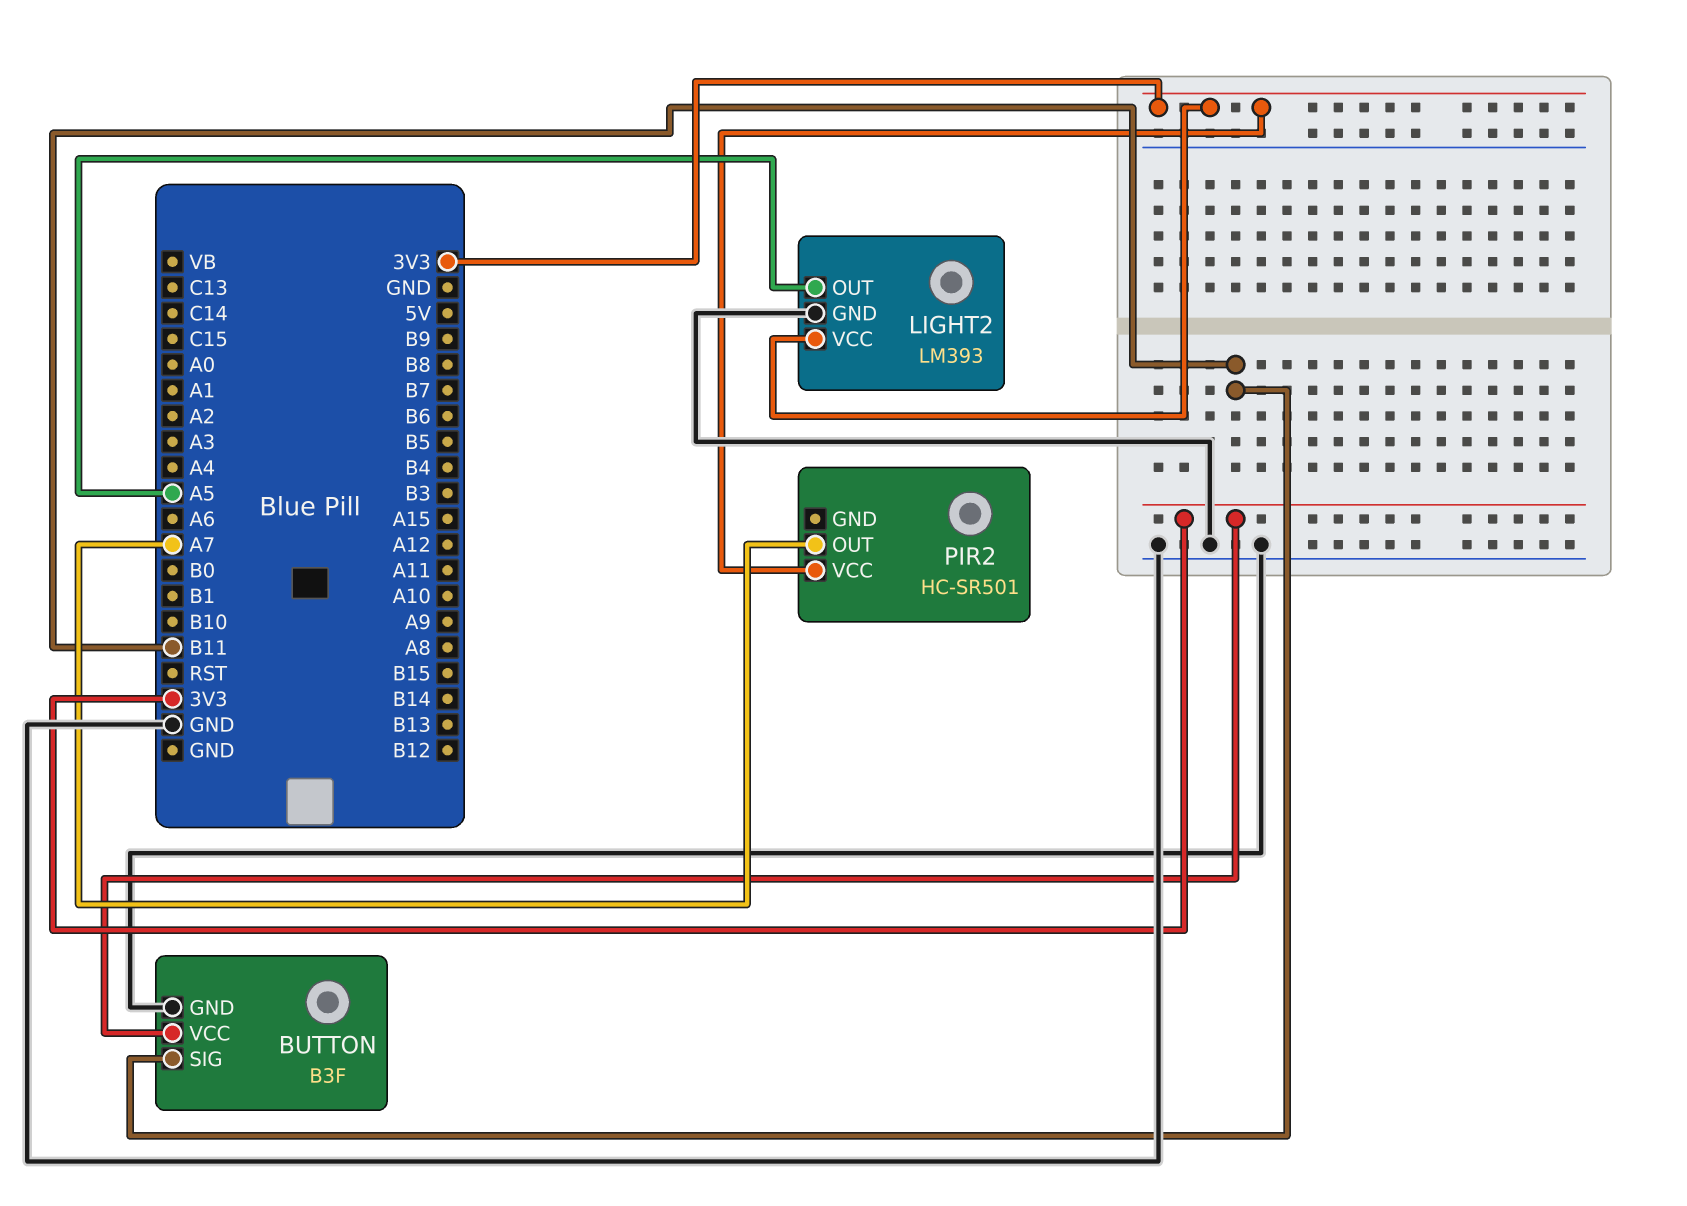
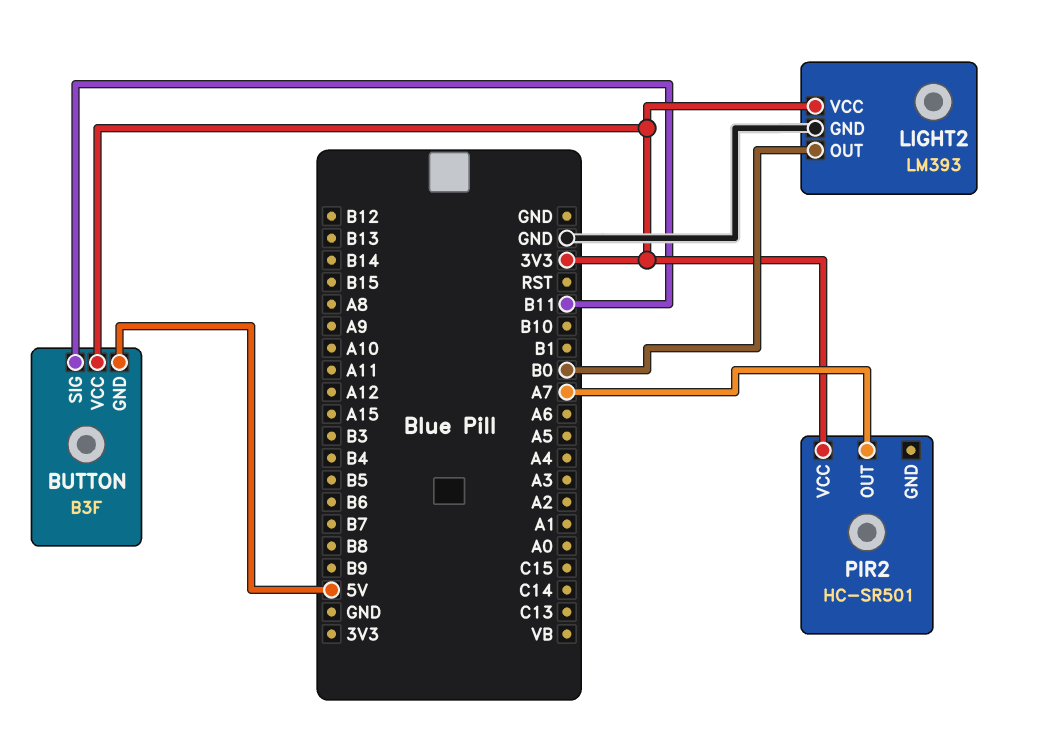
BUTTON pin GND: GND -> 5V
LIGHT2 pin OUT: A5 -> B0

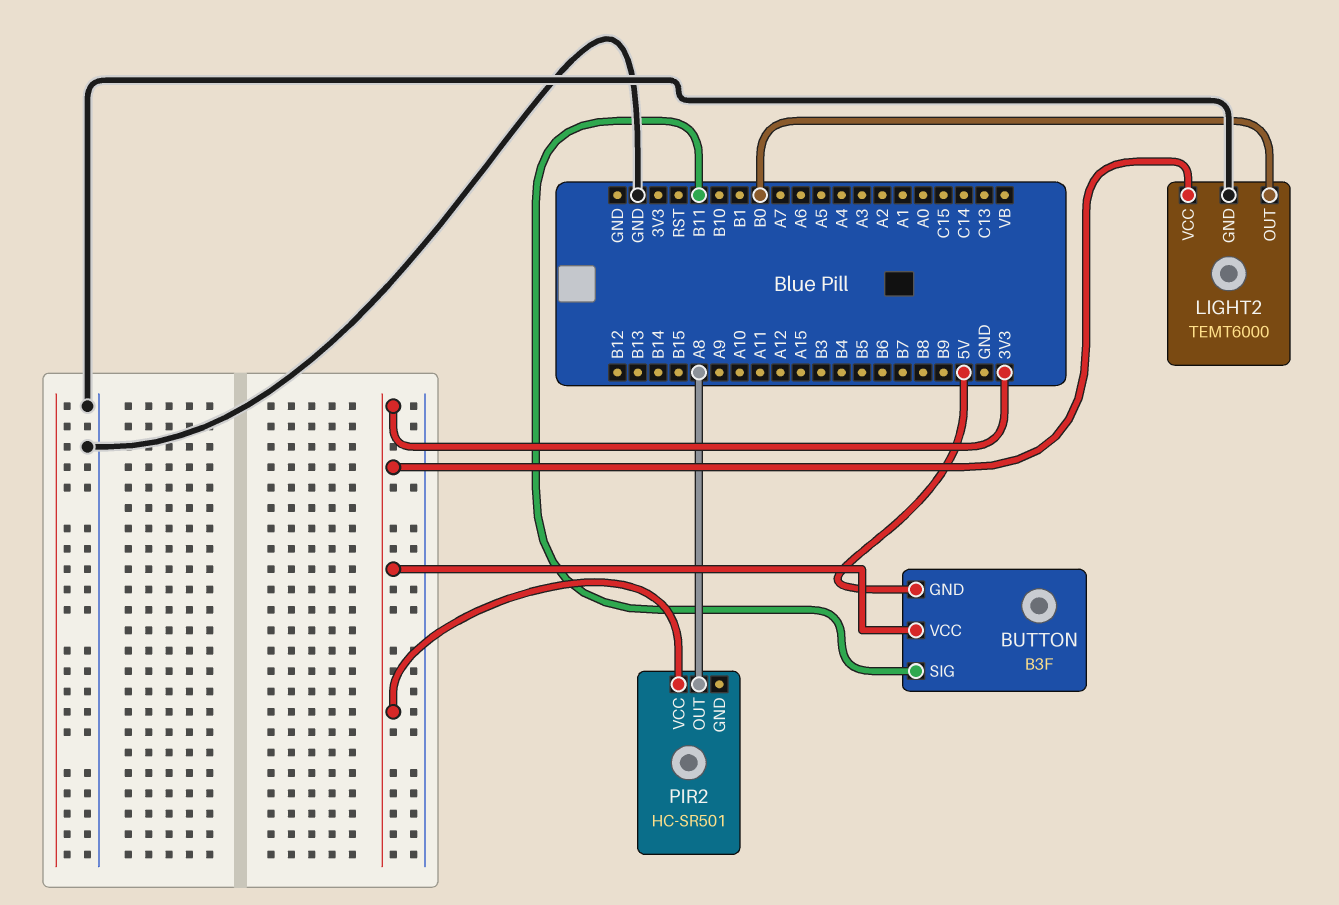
LIGHT2: LM393 -> TEMT6000
PIR2 pin OUT: A7 -> A8

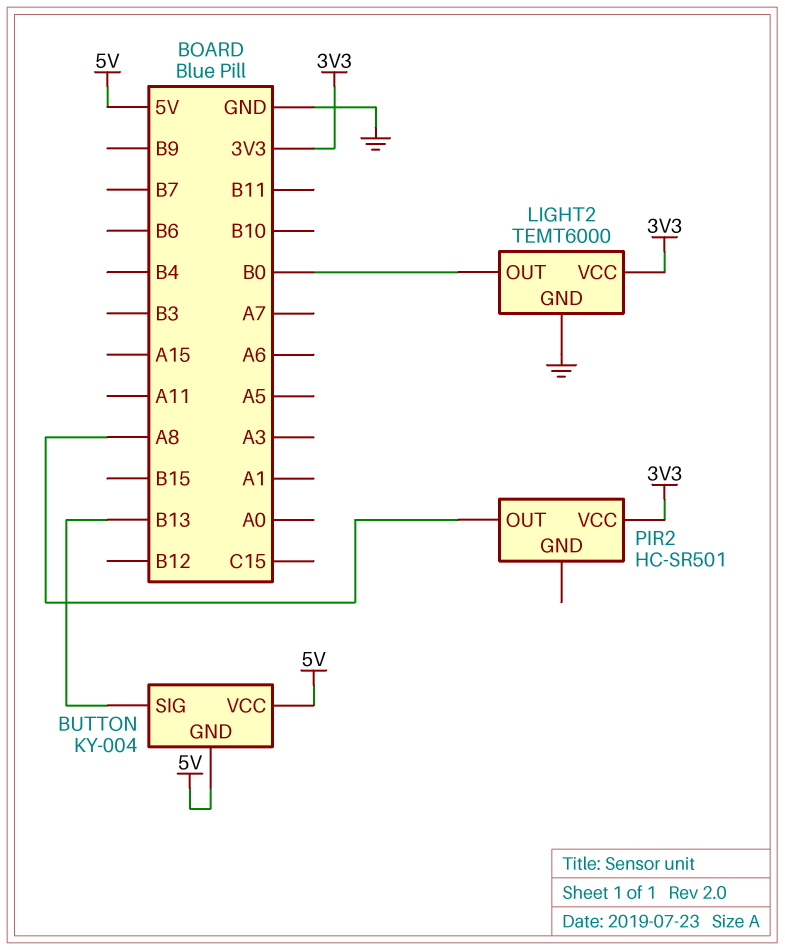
BUTTON: B3F -> KY-004
BUTTON pin SIG: B11 -> B13
BUTTON pin VCC: 3V3 -> 5V

